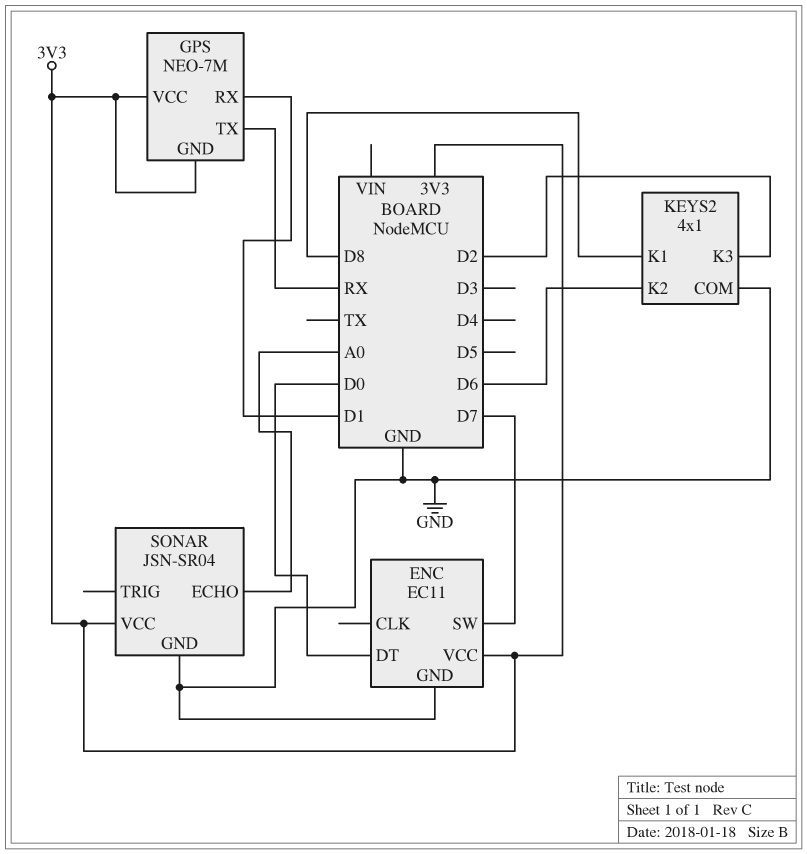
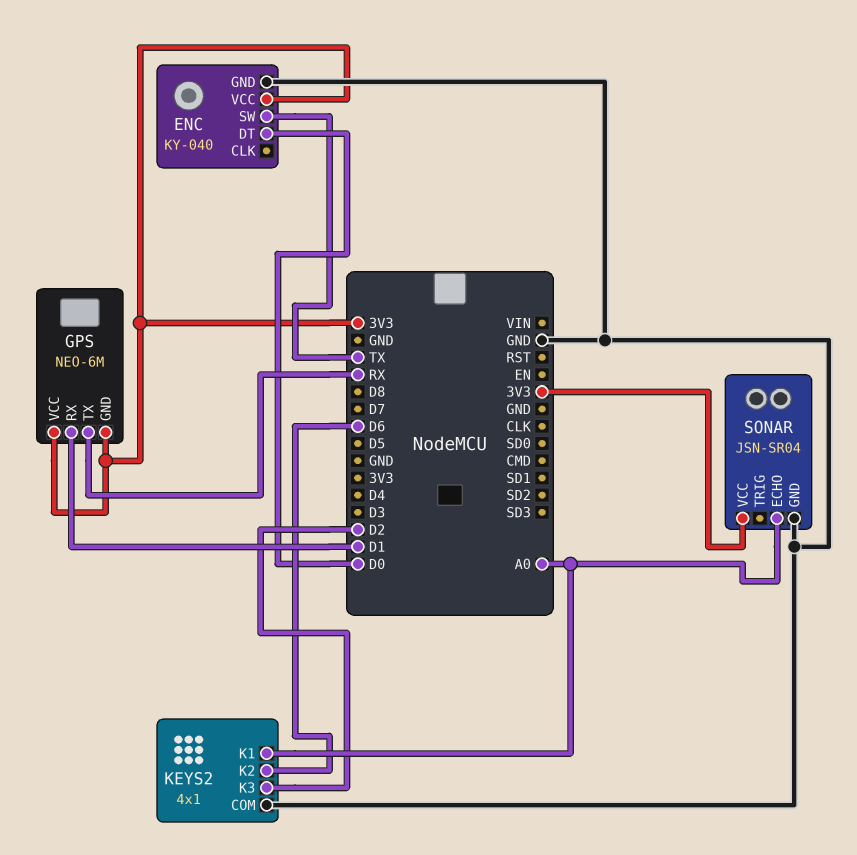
ENC: EC11 -> KY-040
ENC pin SW: D7 -> TX
GPS: NEO-7M -> NEO-6M
KEYS2 pin K1: D8 -> A0

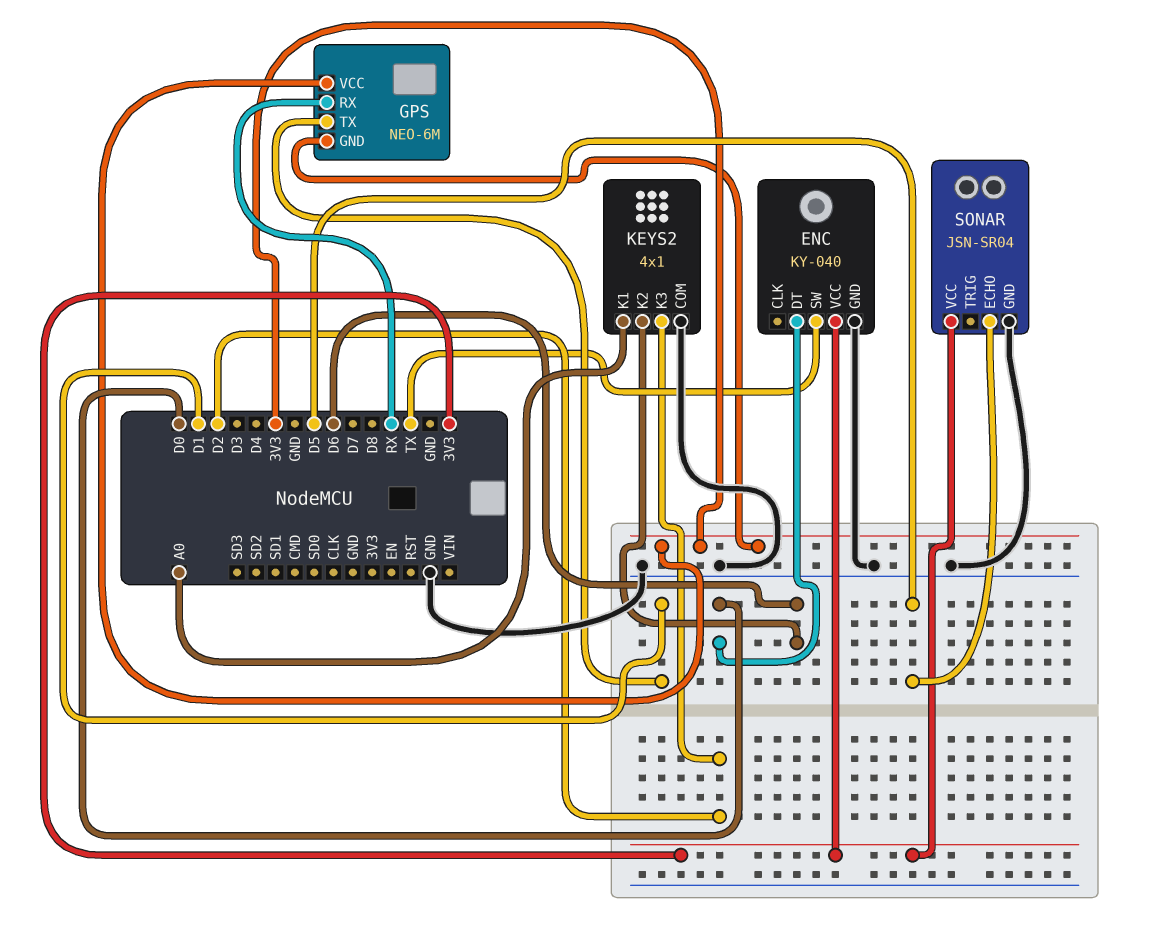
GPS pin RX: D1 -> RX
GPS pin TX: RX -> D1
SONAR pin ECHO: A0 -> D5

